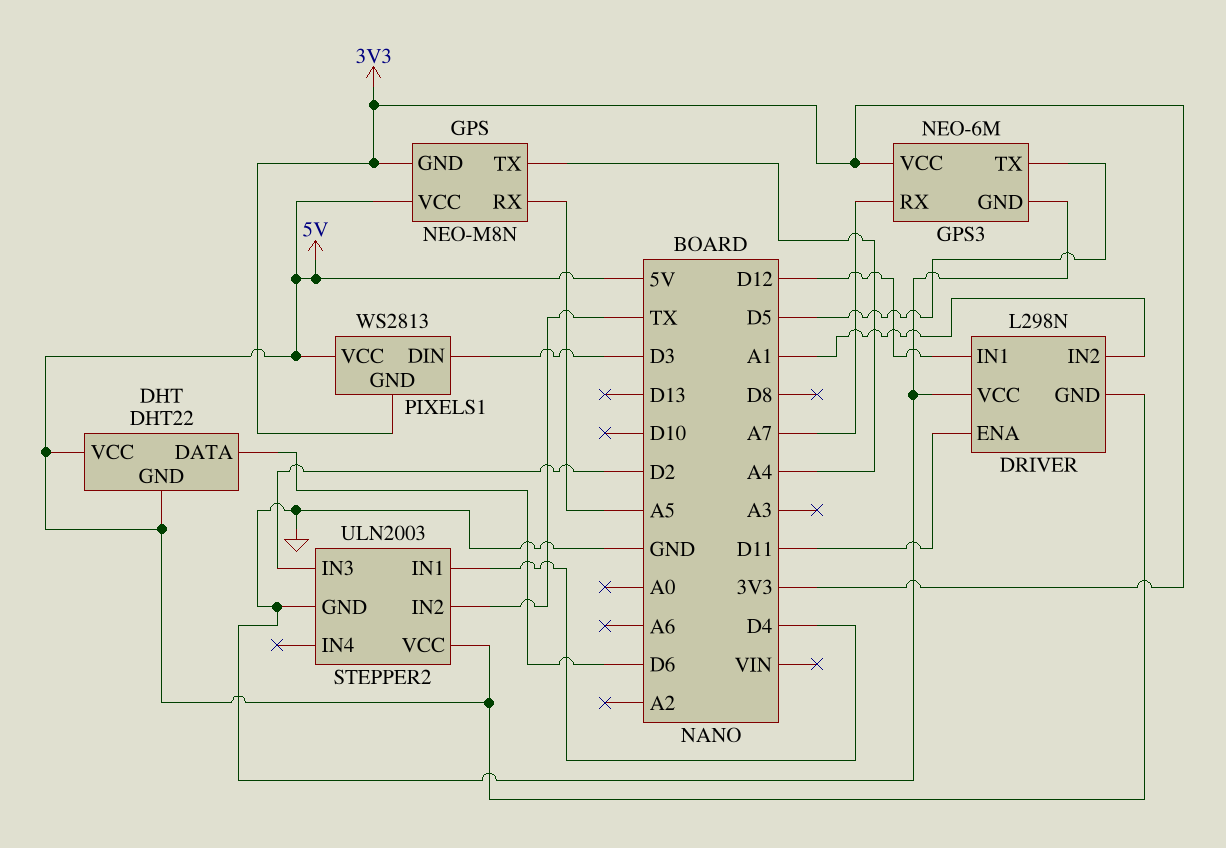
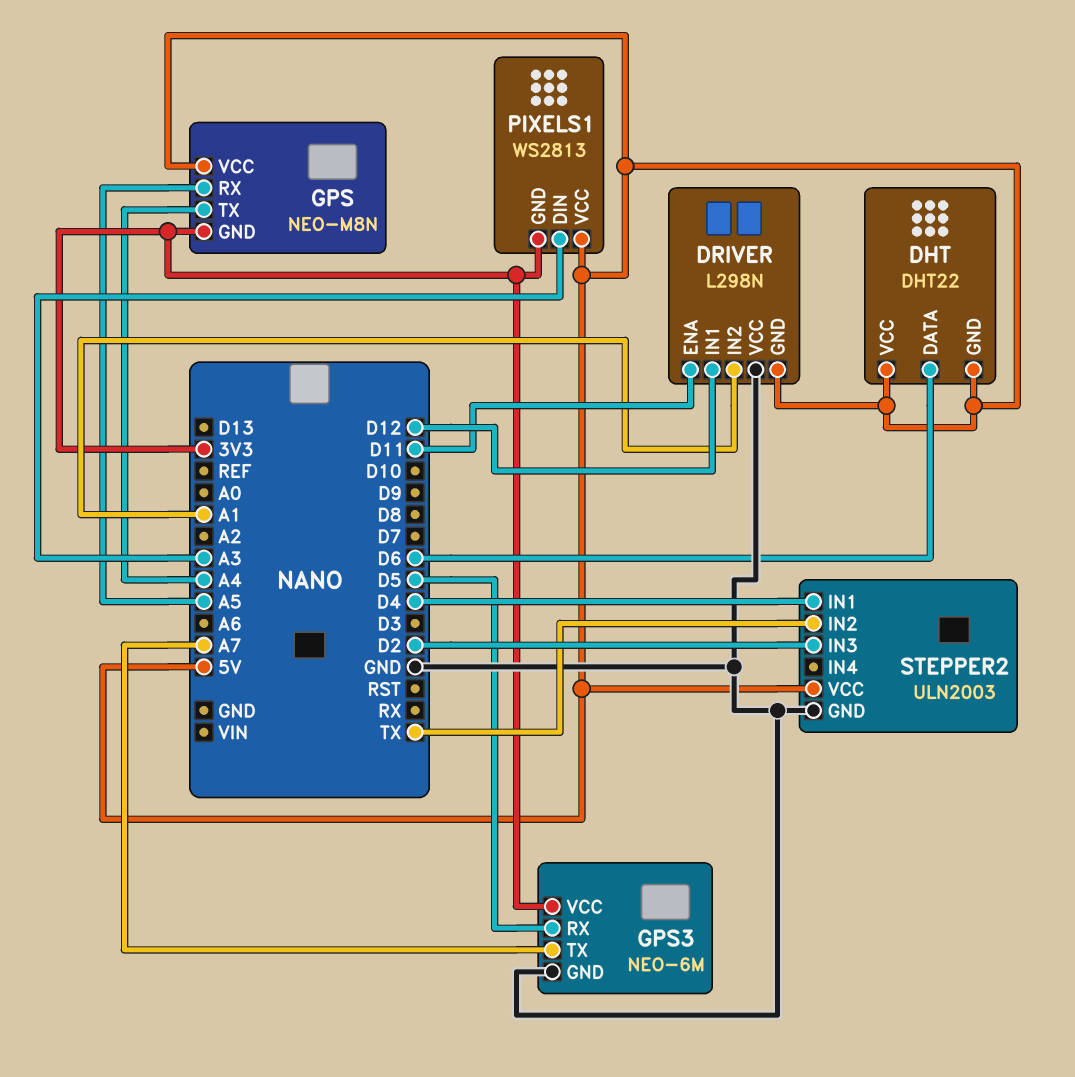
GPS3 pin RX: A7 -> D5
GPS3 pin TX: D5 -> A7
PIXELS1 pin DIN: D3 -> A3

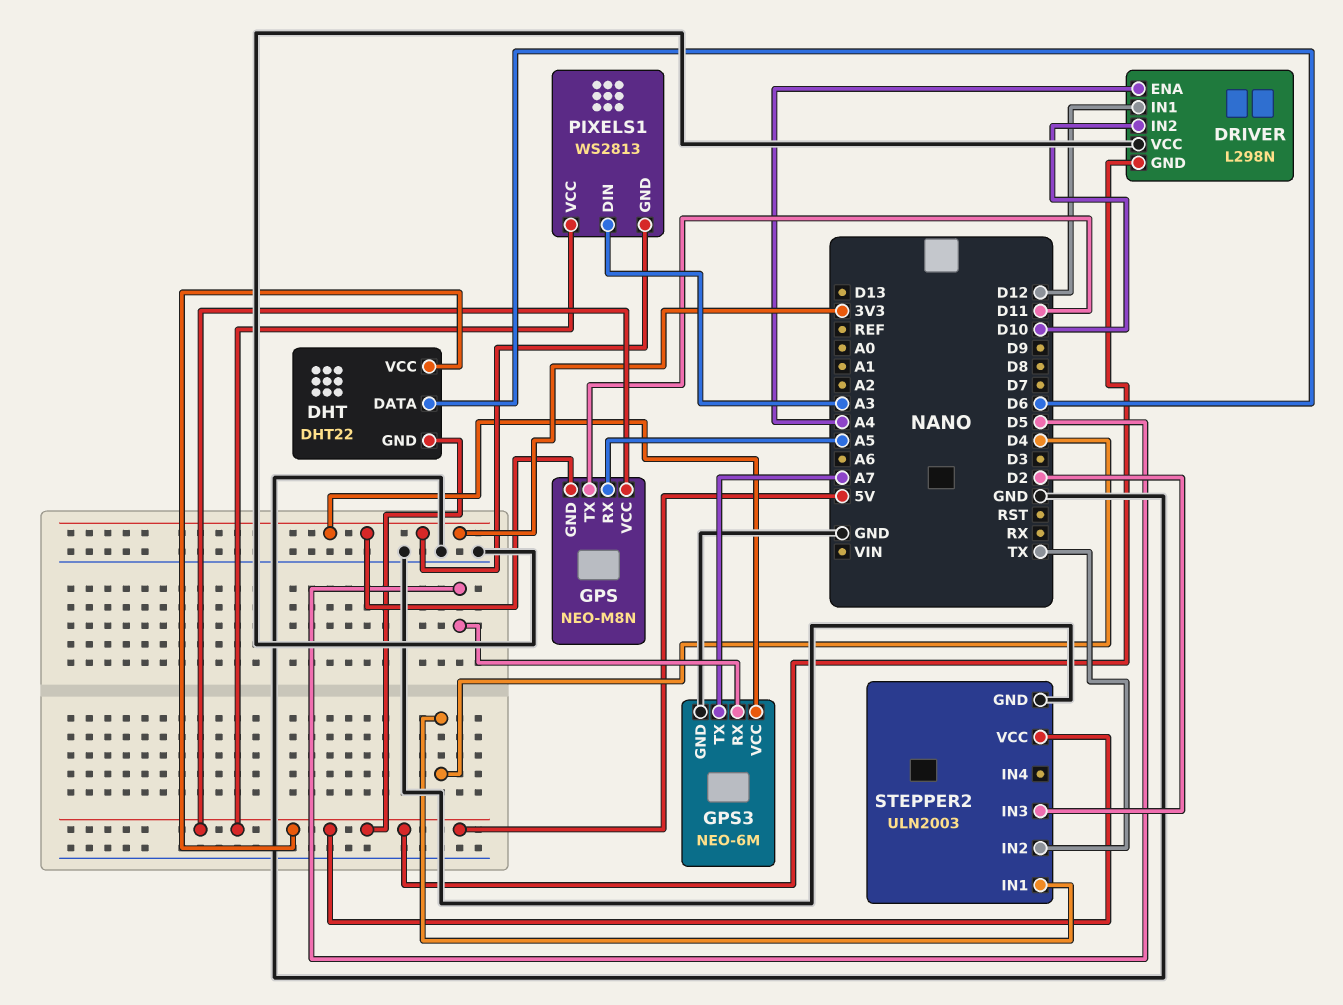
DRIVER pin ENA: D11 -> A4
DRIVER pin IN2: A1 -> D10
GPS pin TX: A4 -> D11

